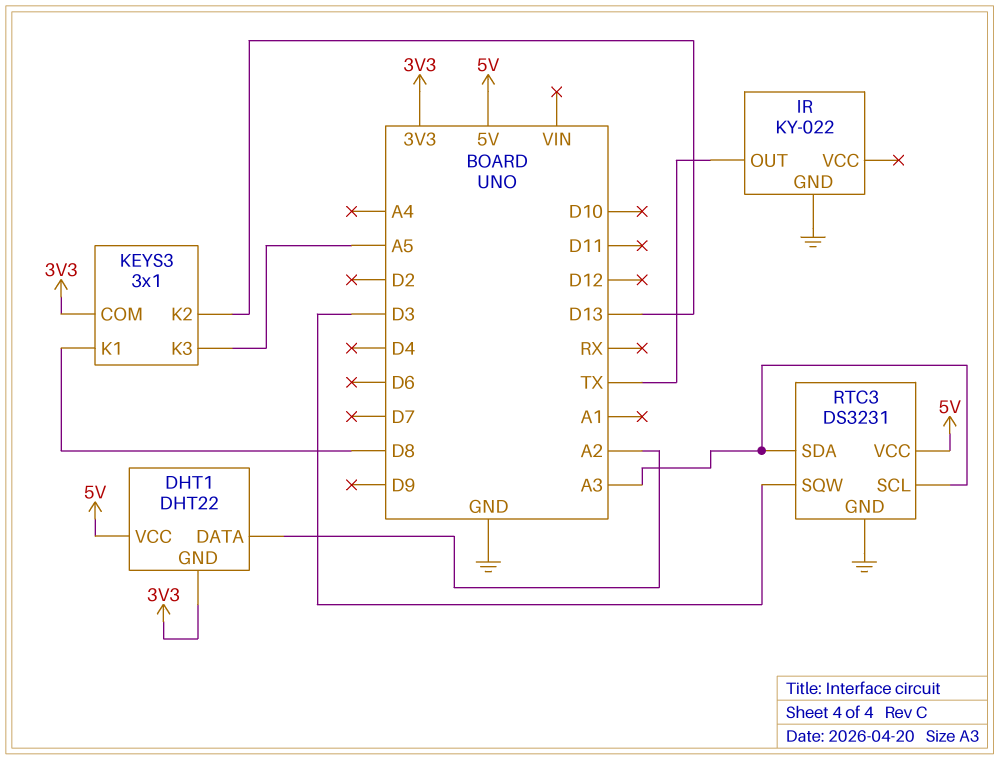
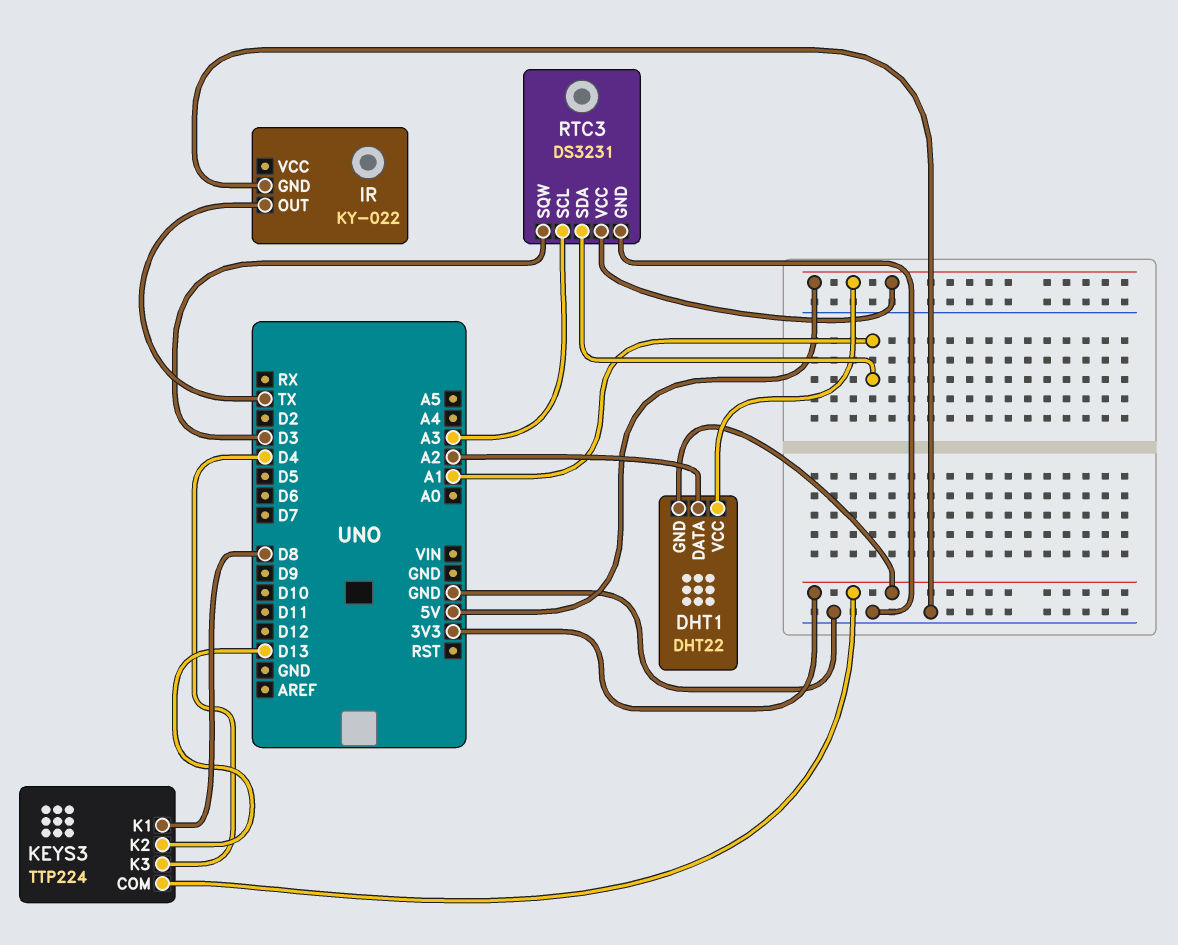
KEYS3: 3x1 -> TTP224
KEYS3 pin K3: A5 -> D4
RTC3 pin SDA: A3 -> A1

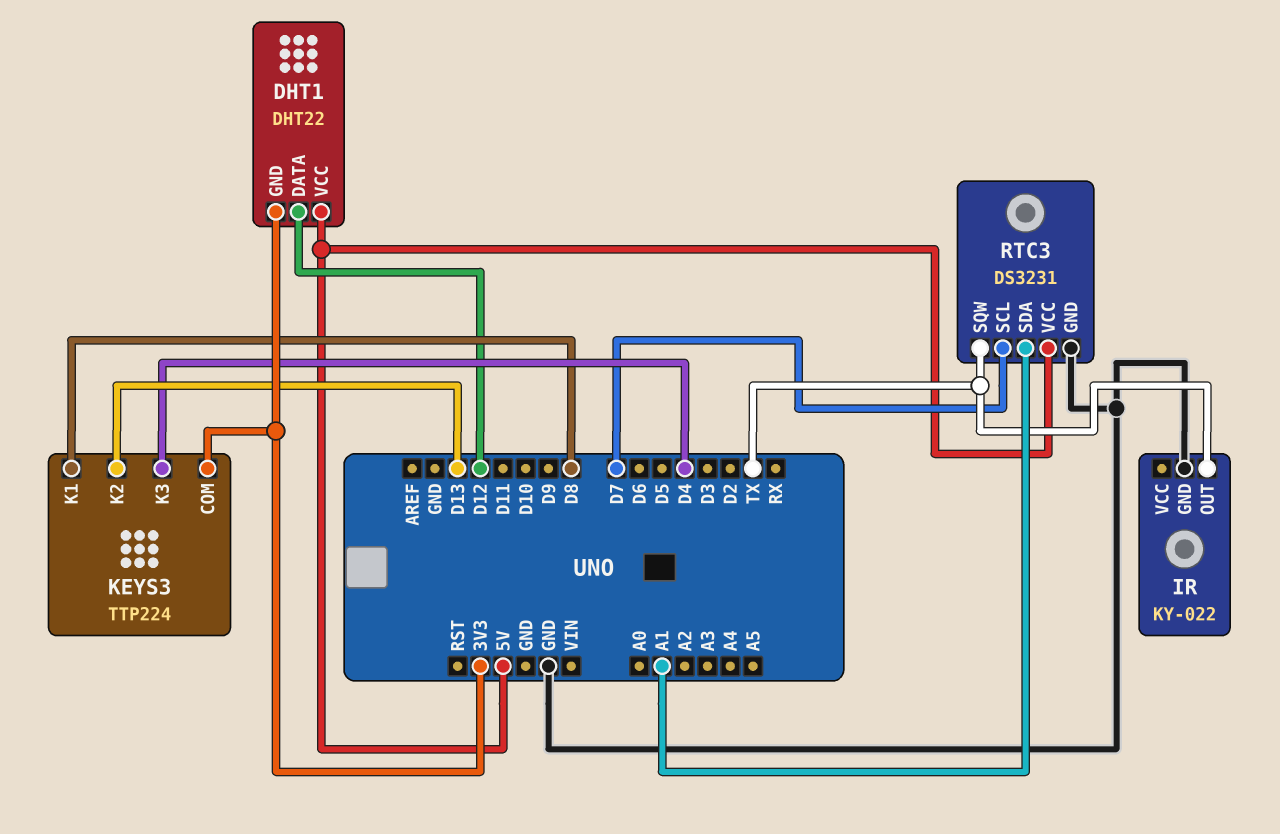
DHT1 pin DATA: A2 -> D12
RTC3 pin SCL: A3 -> D7
RTC3 pin SQW: D3 -> TX

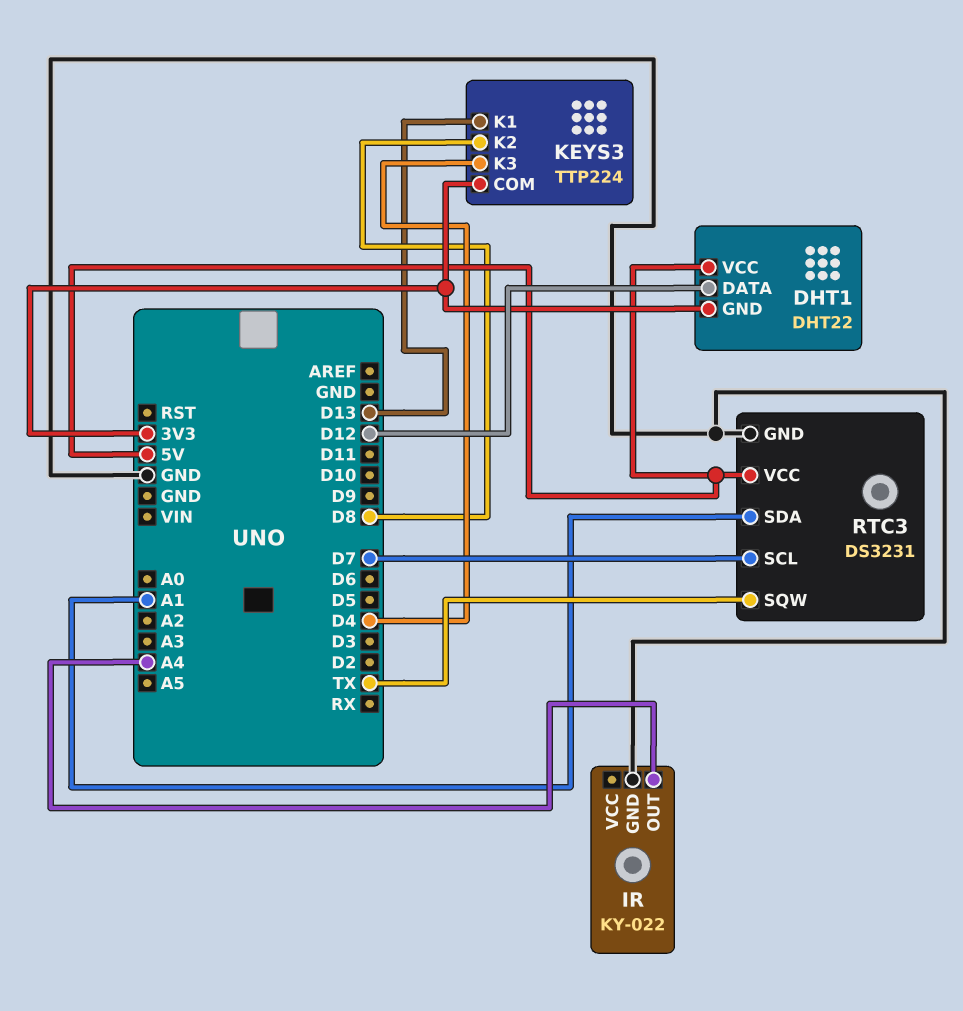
IR pin OUT: TX -> A4
KEYS3 pin K1: D8 -> D13
KEYS3 pin K2: D13 -> D8

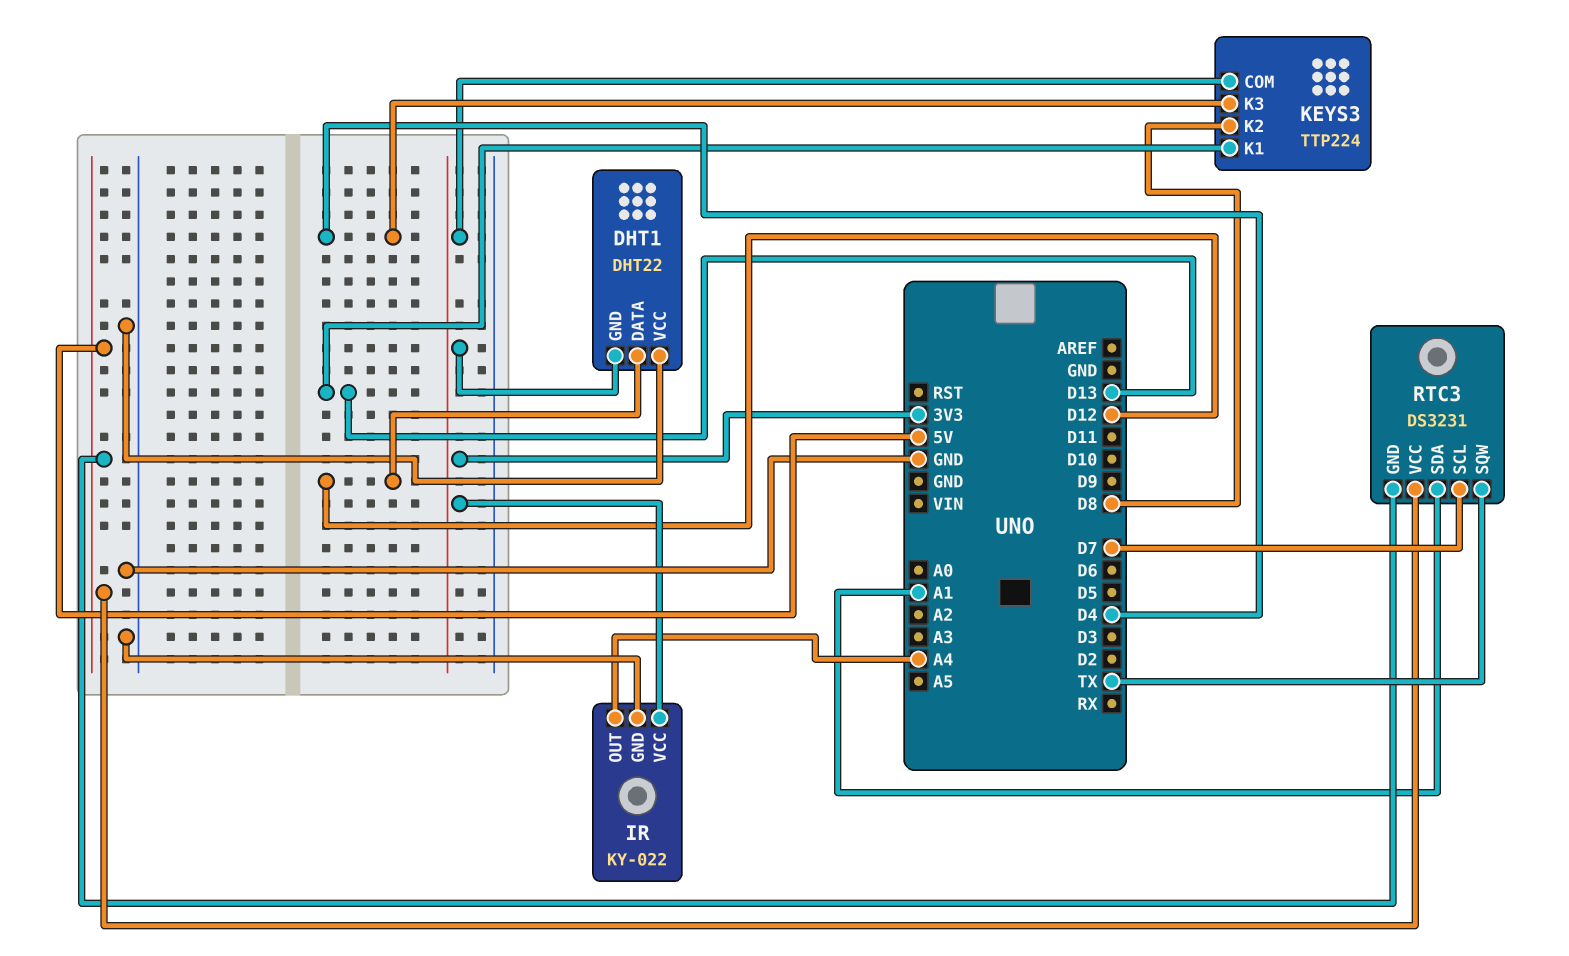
DHT1 pin VCC: 5V -> GND
IR pin VCC: none -> 3V3
RTC3 pin GND: GND -> 5V

